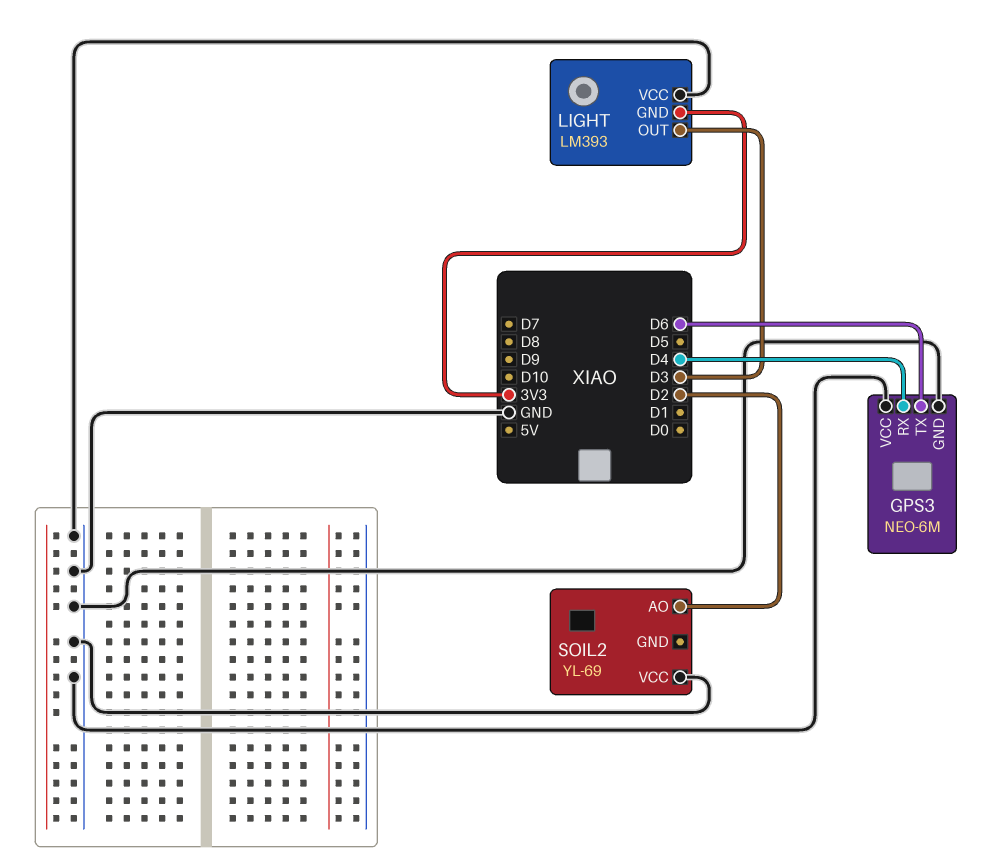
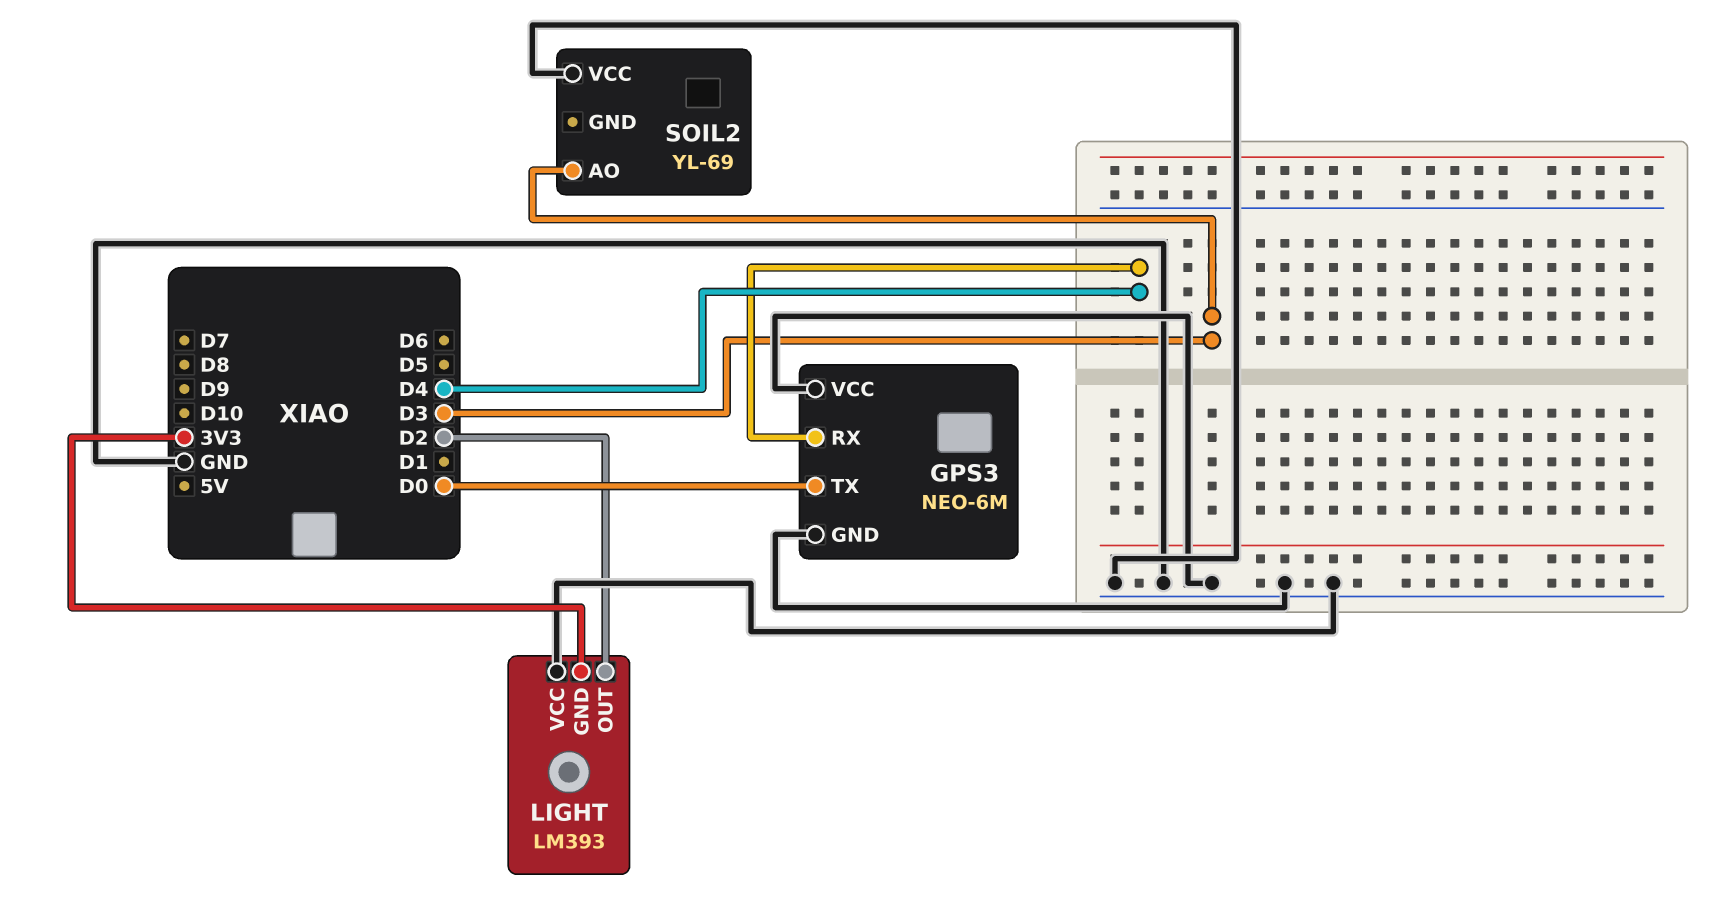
GPS3 pin TX: D6 -> D0
LIGHT pin OUT: D3 -> D2
SOIL2 pin AO: D2 -> D3

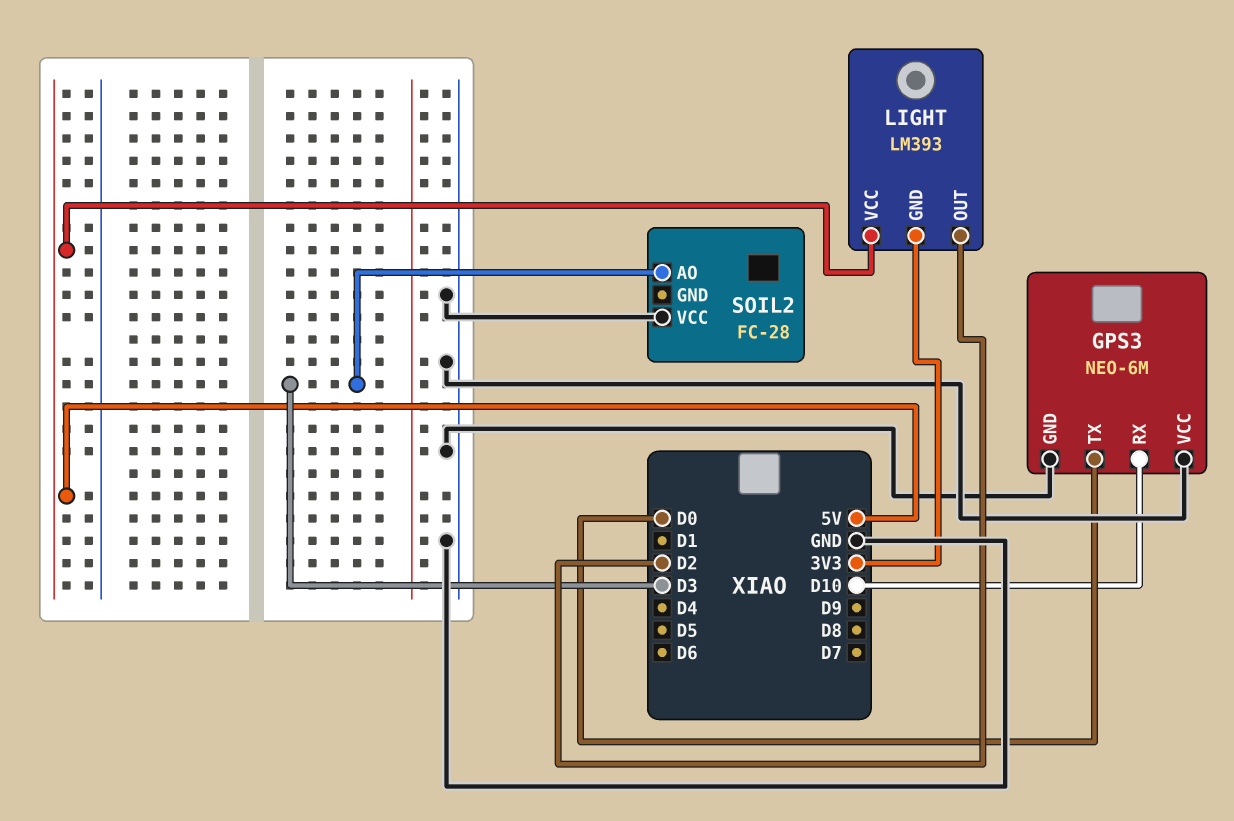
GPS3 pin RX: D4 -> D10
LIGHT pin VCC: GND -> 5V
SOIL2: YL-69 -> FC-28

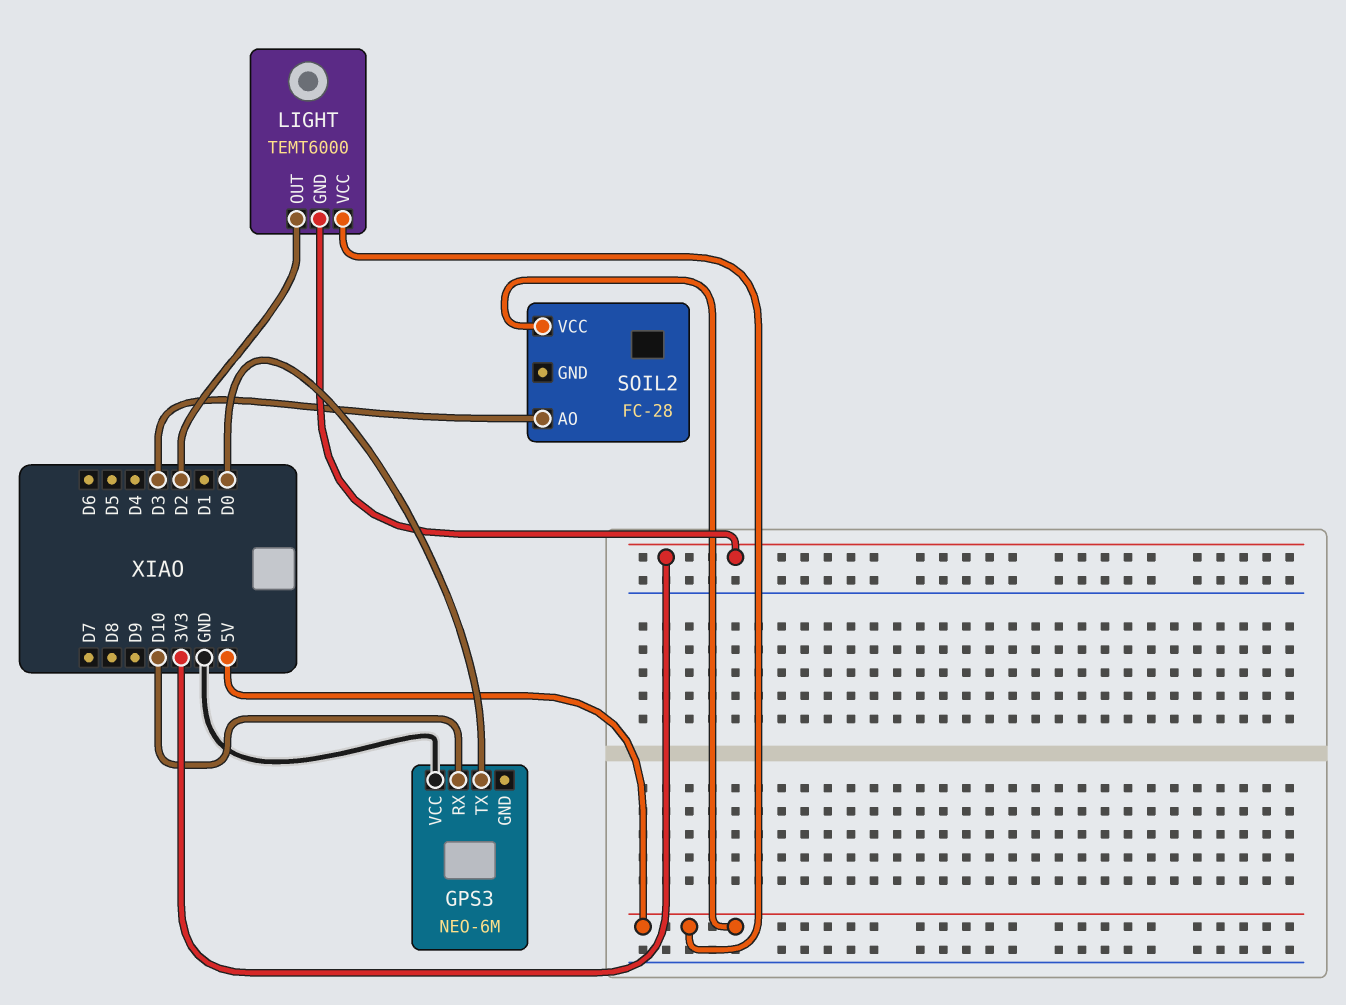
GPS3 pin GND: GND -> none
LIGHT: LM393 -> TEMT6000
SOIL2 pin VCC: GND -> 5V

